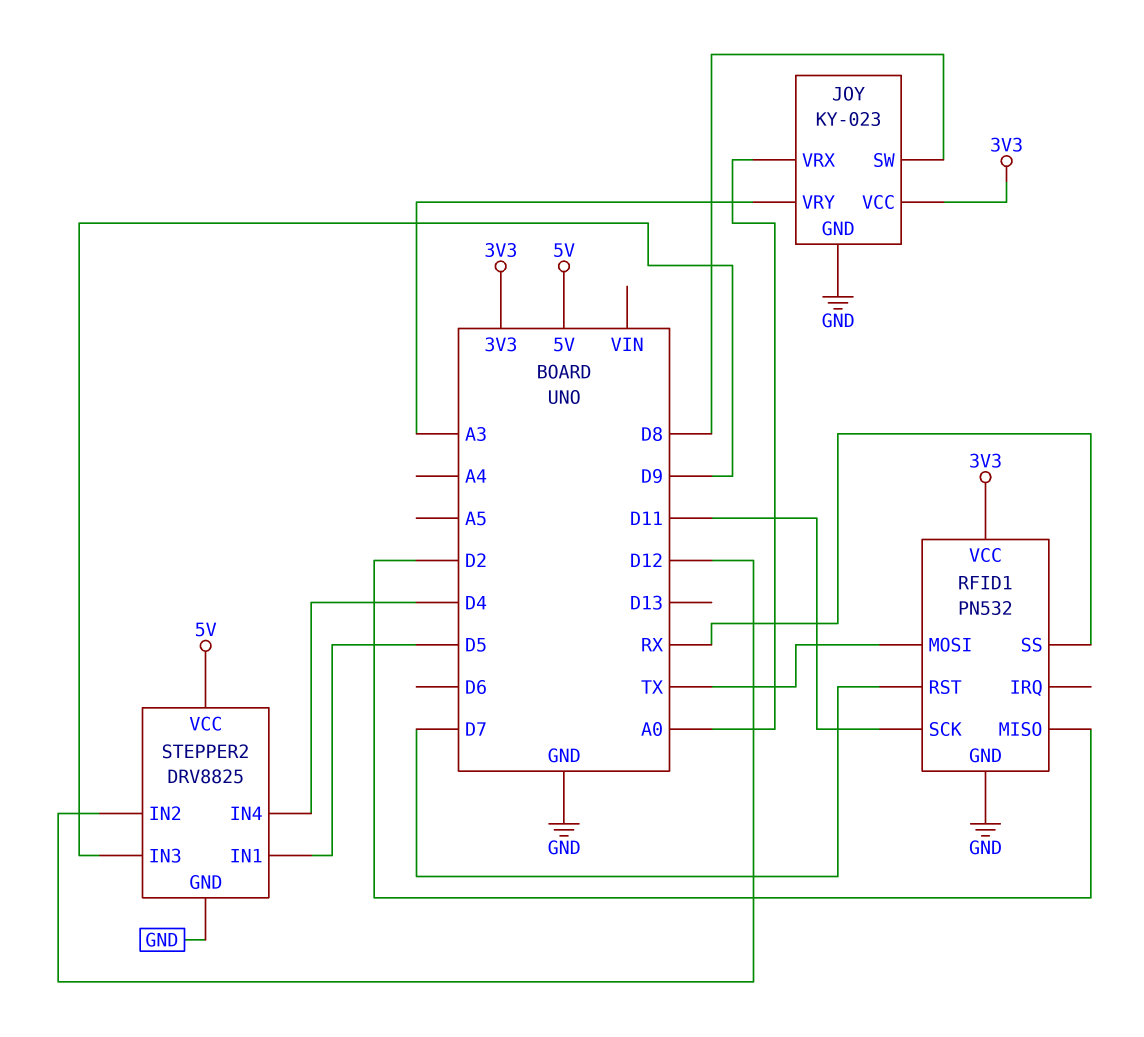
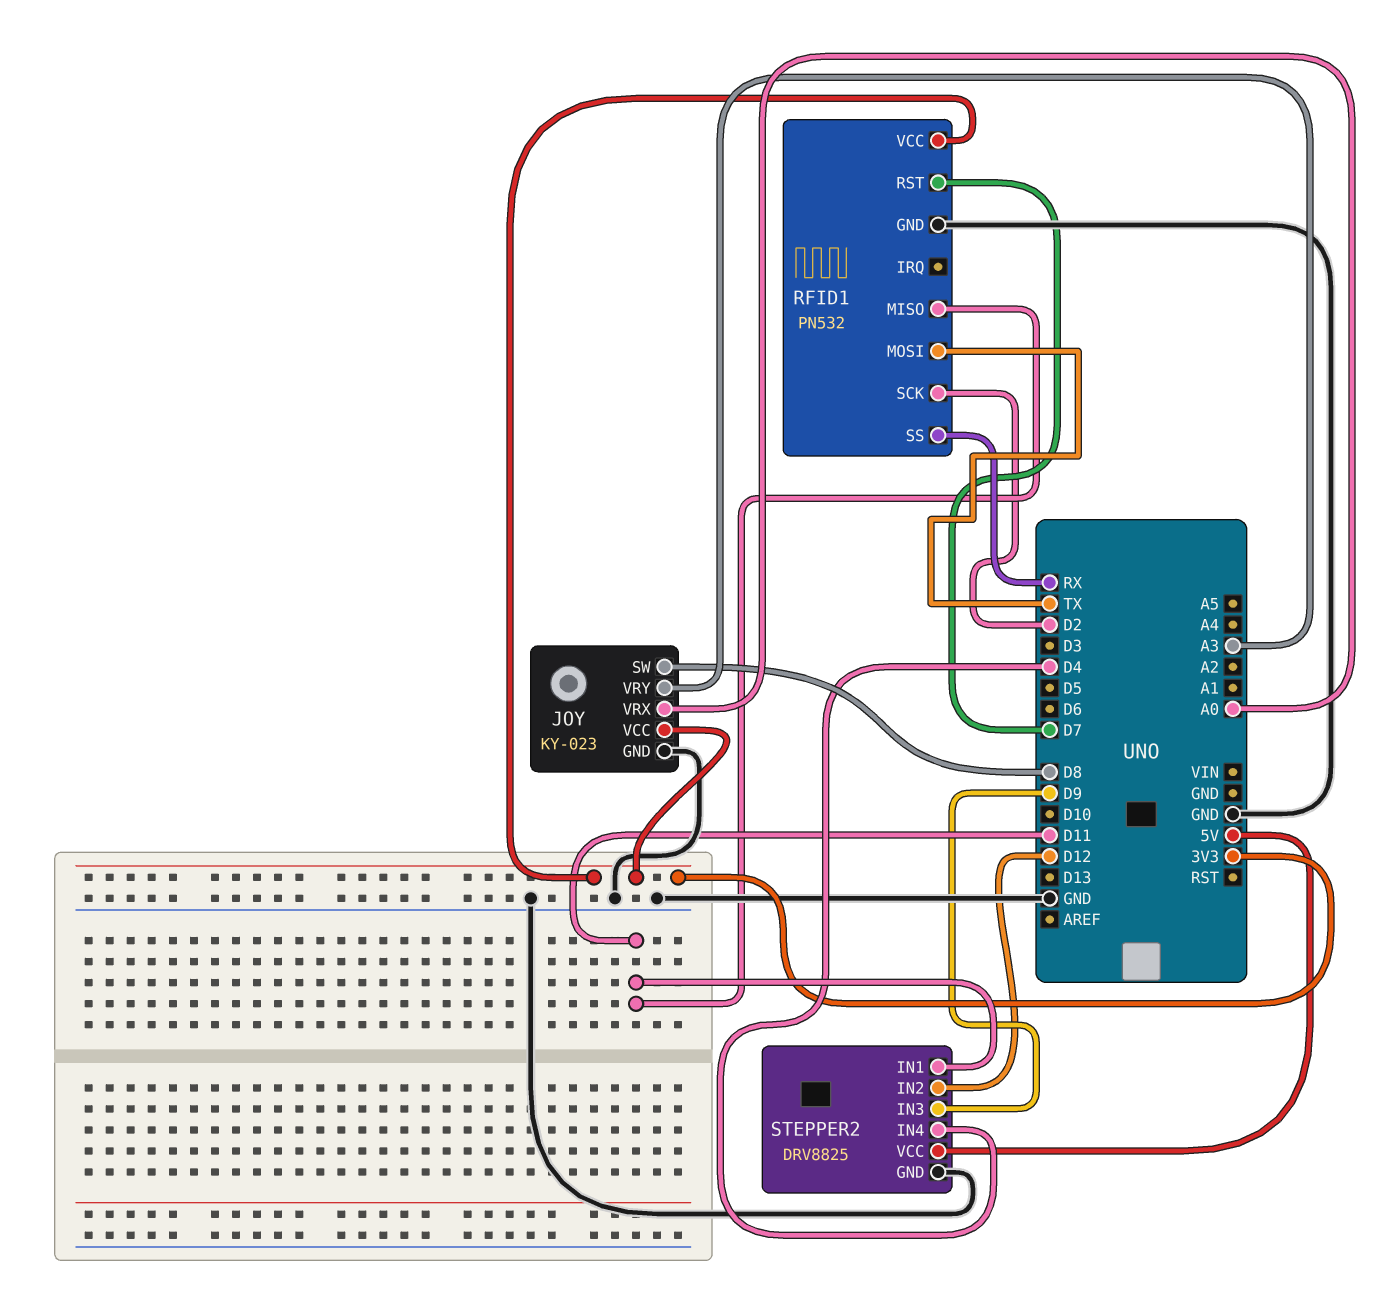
RFID1 pin MISO: D2 -> D11
RFID1 pin SCK: D11 -> D2
STEPPER2 pin IN1: D5 -> D11

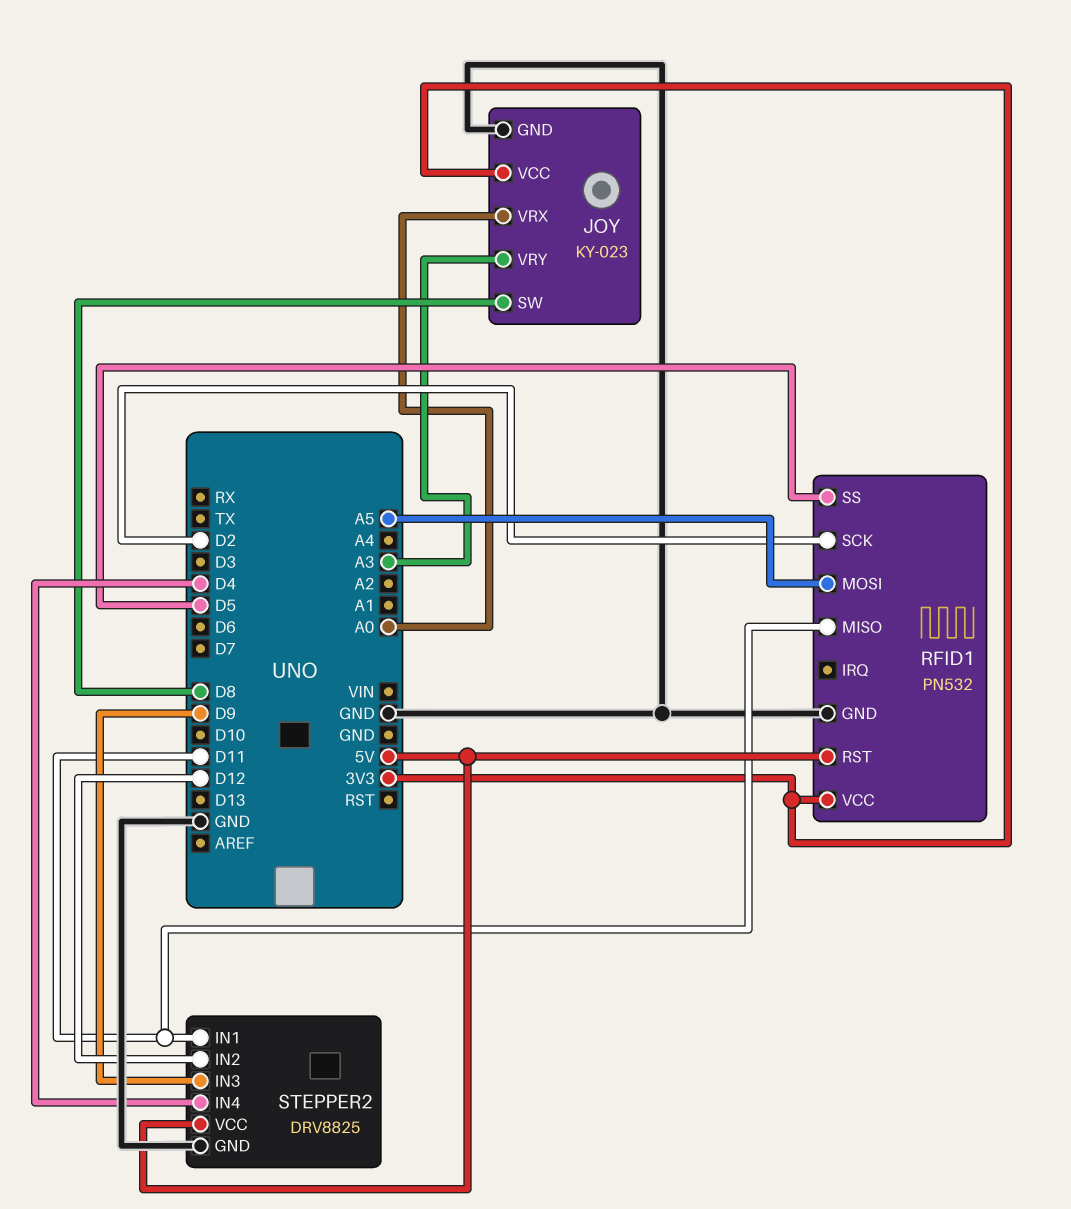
RFID1 pin MOSI: TX -> A5
RFID1 pin RST: D7 -> 5V
RFID1 pin SS: RX -> D5

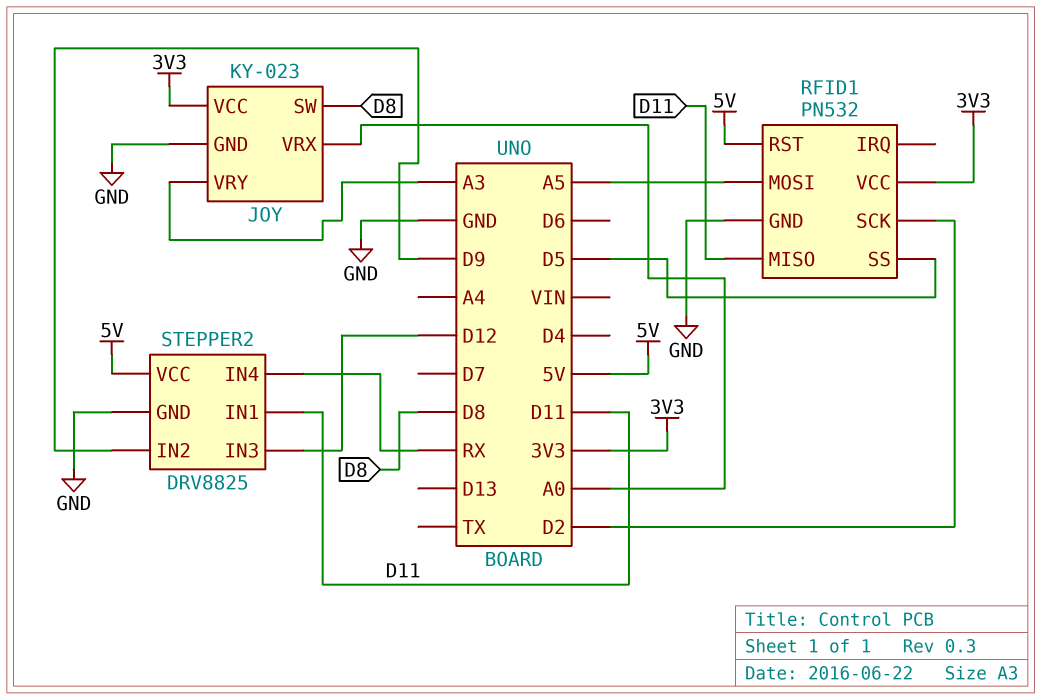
STEPPER2 pin IN2: D12 -> D9
STEPPER2 pin IN3: D9 -> D12
STEPPER2 pin IN4: D4 -> RX

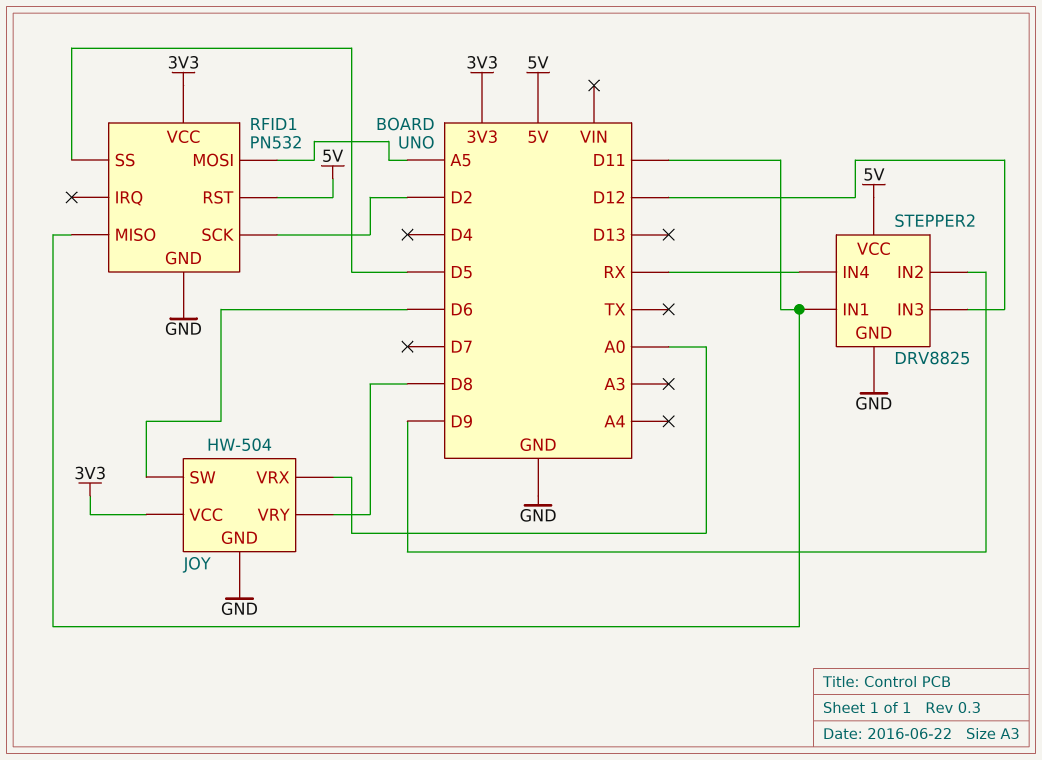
JOY: KY-023 -> HW-504
JOY pin SW: D8 -> D6
JOY pin VRY: A3 -> D8

